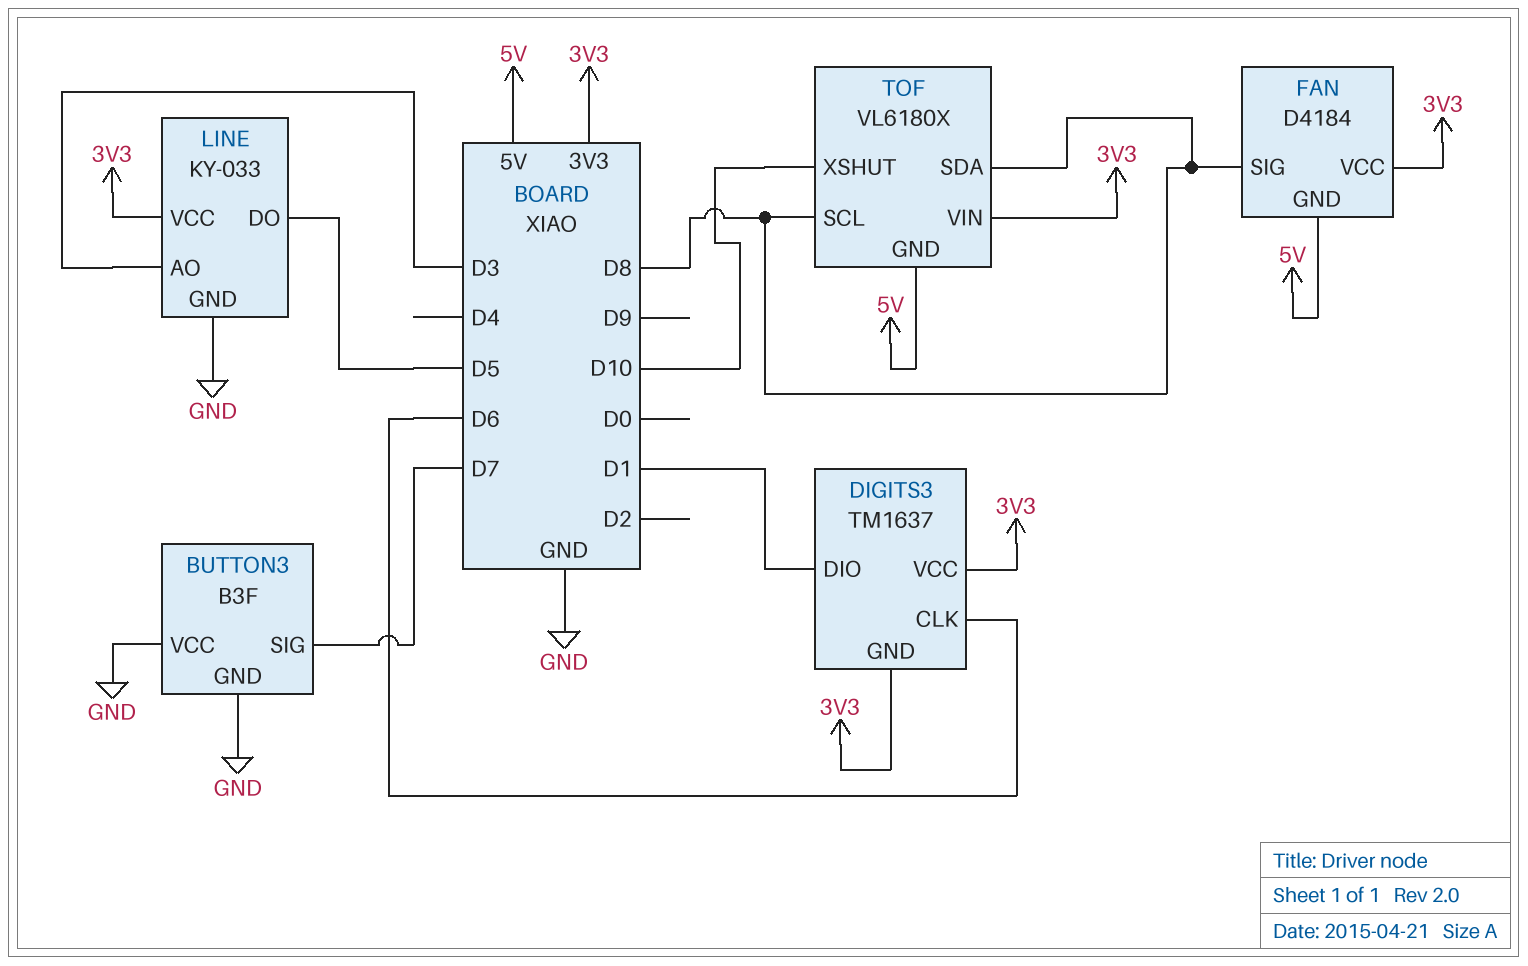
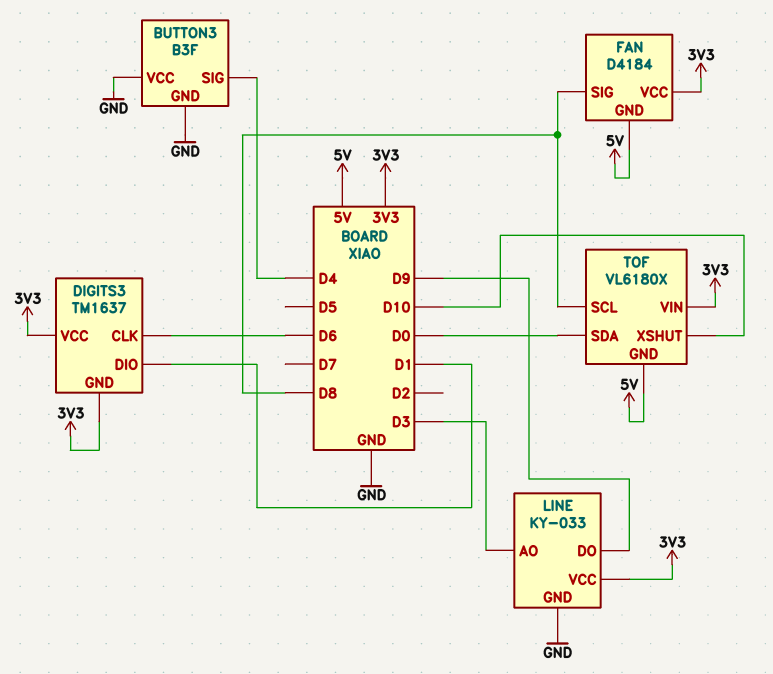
BUTTON3 pin SIG: D7 -> D4
LINE pin DO: D5 -> D9
TOF pin SDA: D8 -> D0

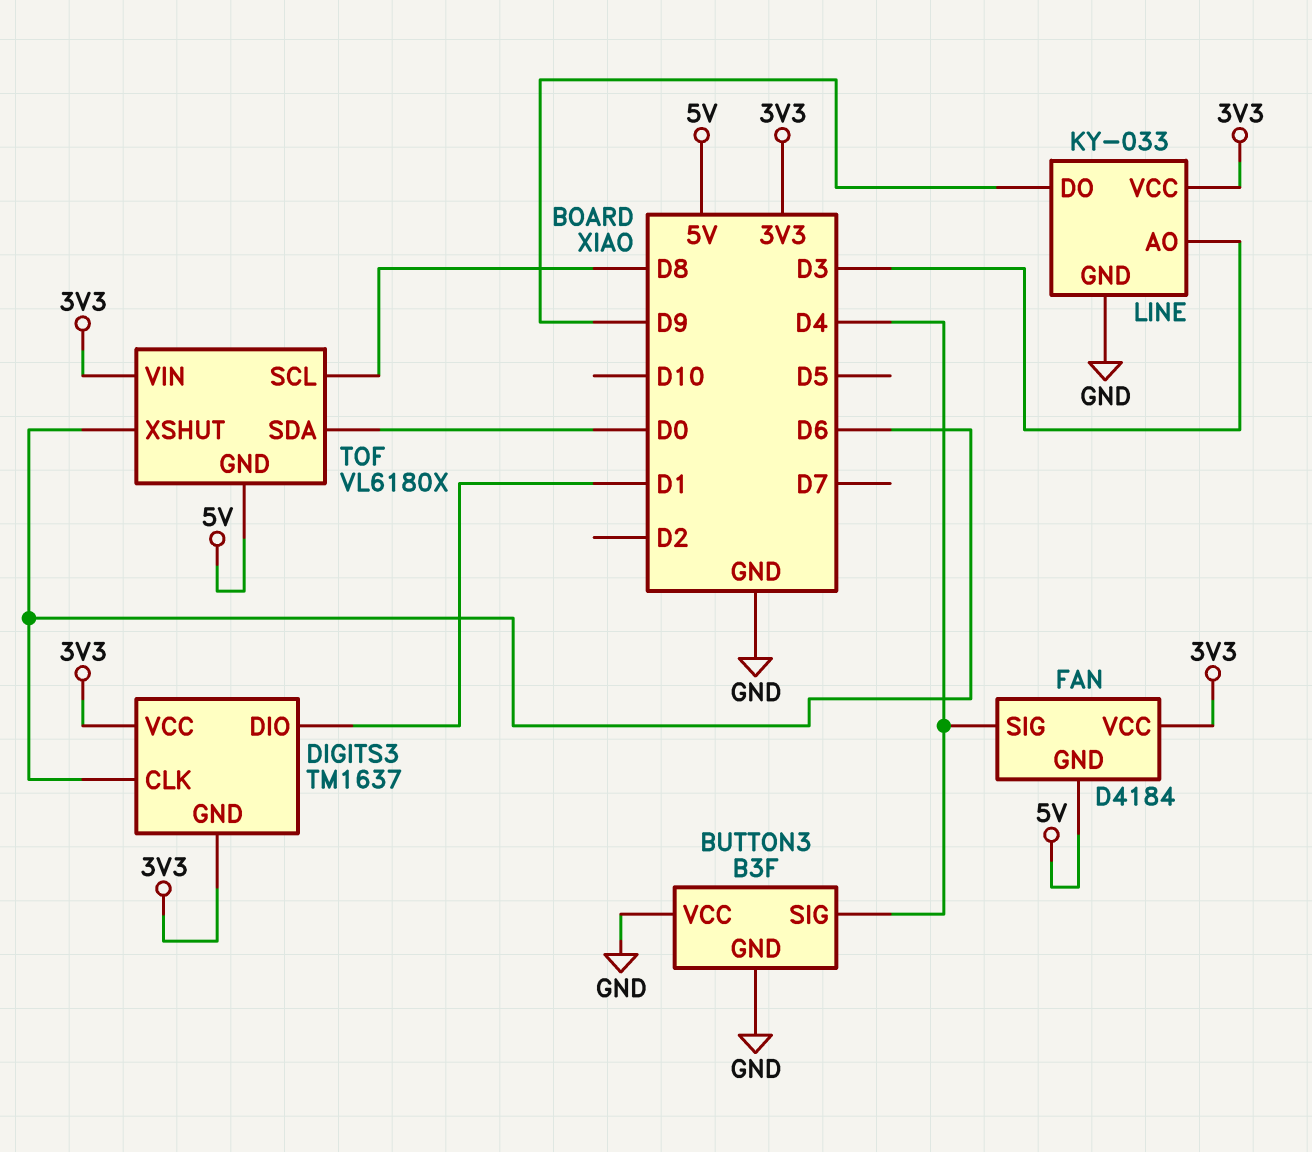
FAN pin SIG: D8 -> D4
TOF pin XSHUT: D10 -> D6

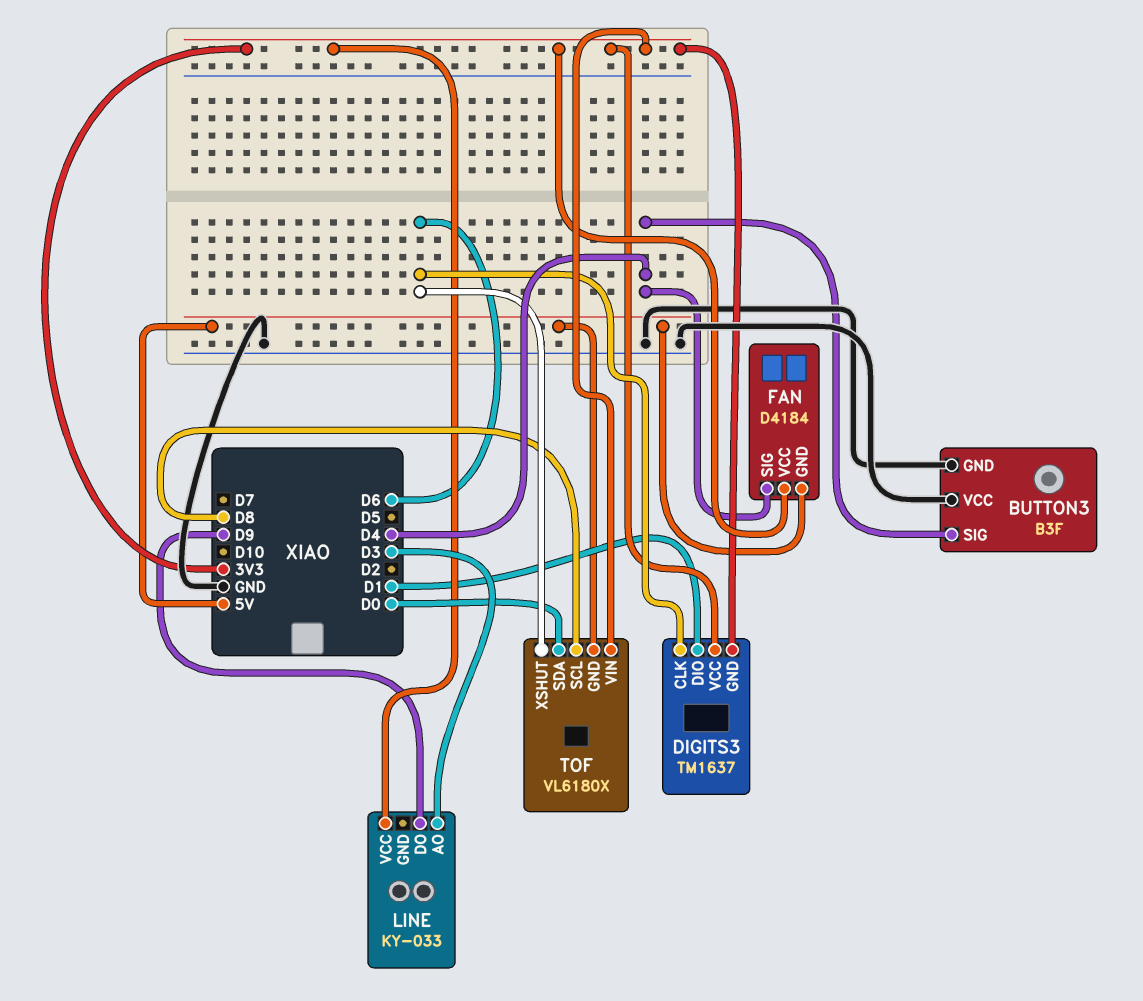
LINE pin GND: GND -> none

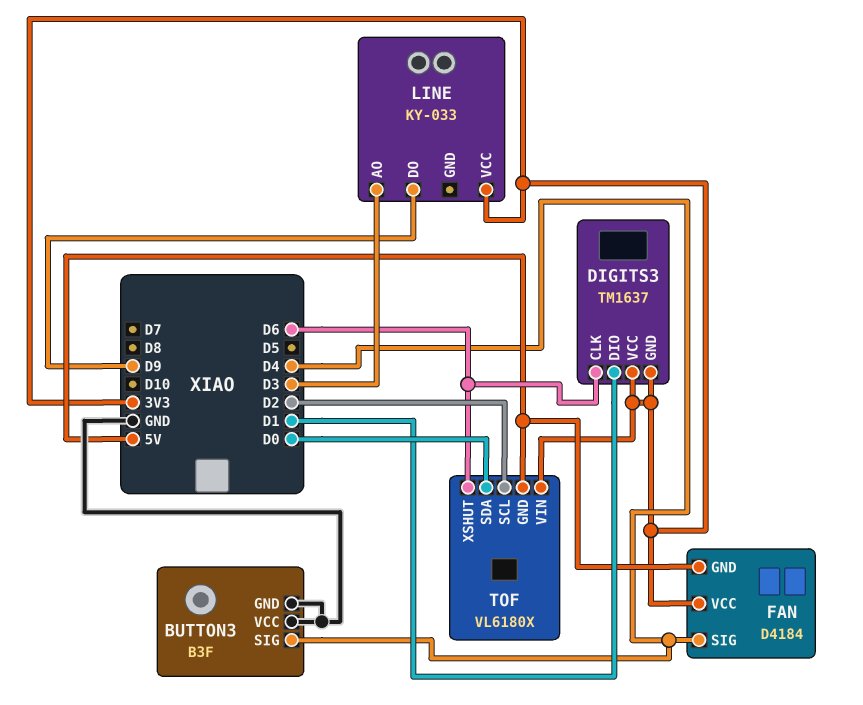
TOF pin SCL: D8 -> D2

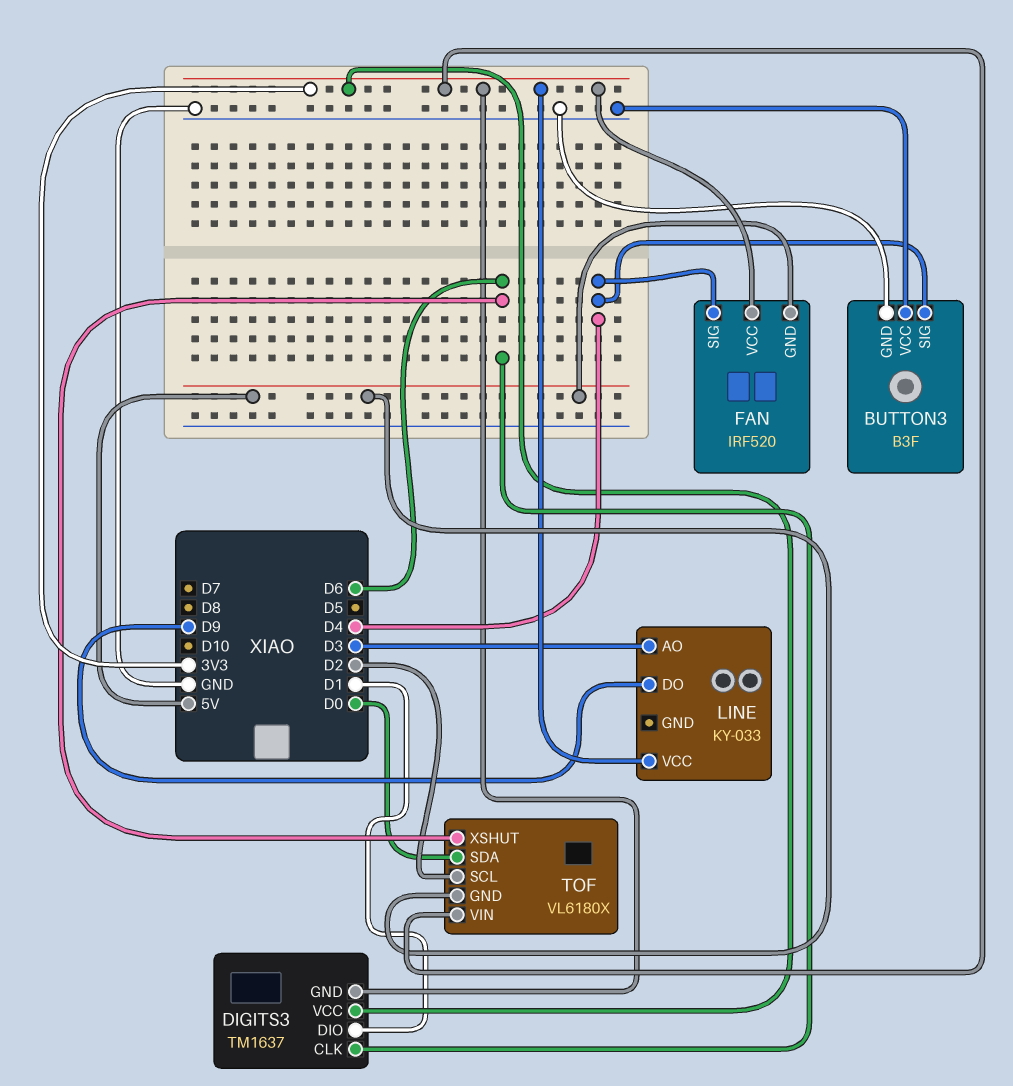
FAN: D4184 -> IRF520

